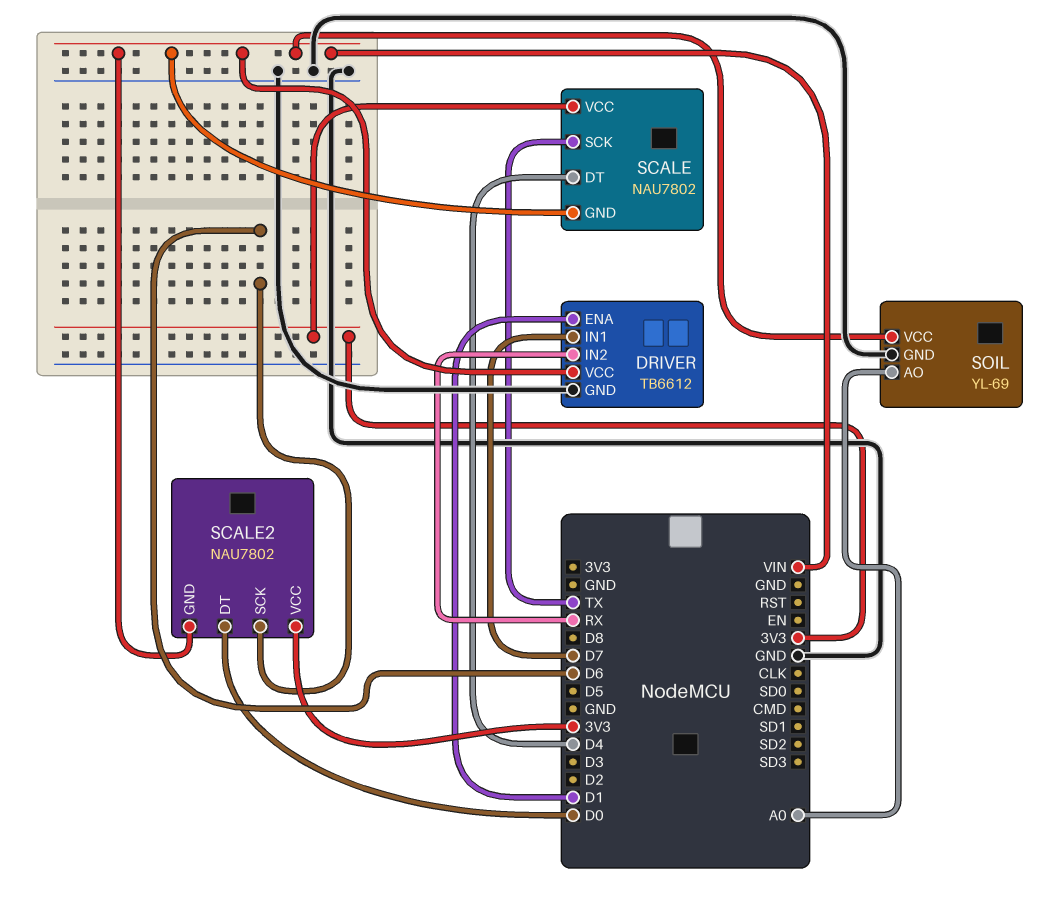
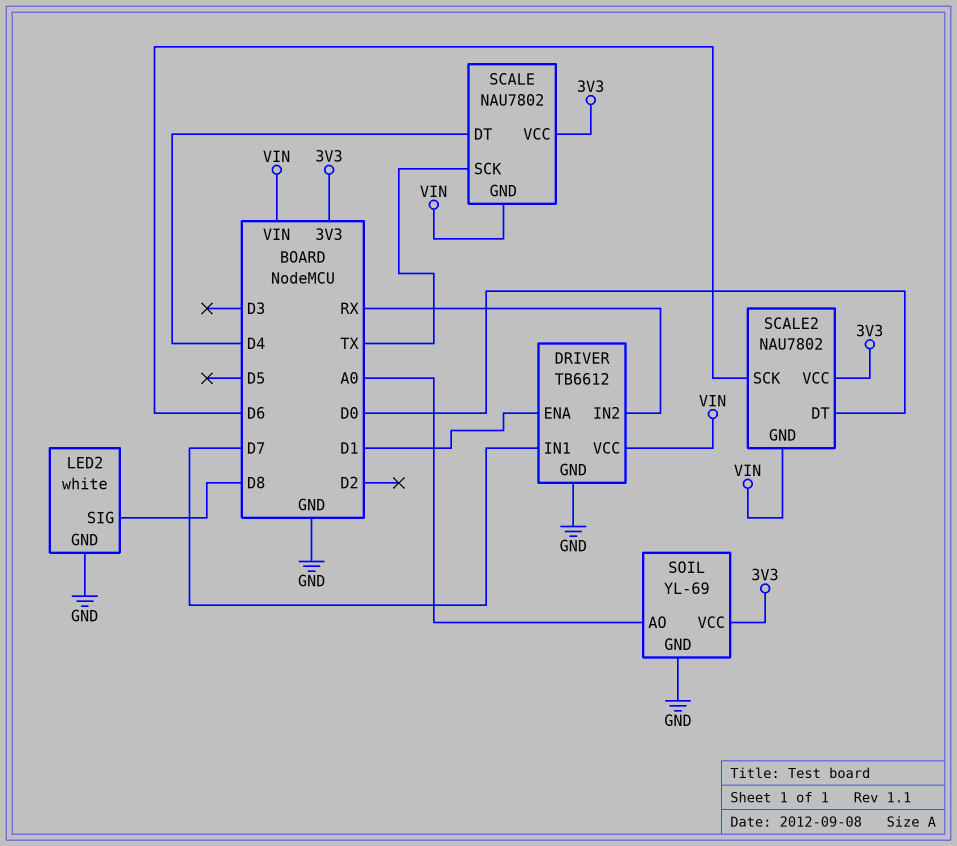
LED2: none -> white
LED2 pin GND: none -> GND
LED2 pin SIG: none -> D8
SOIL pin VCC: VIN -> 3V3

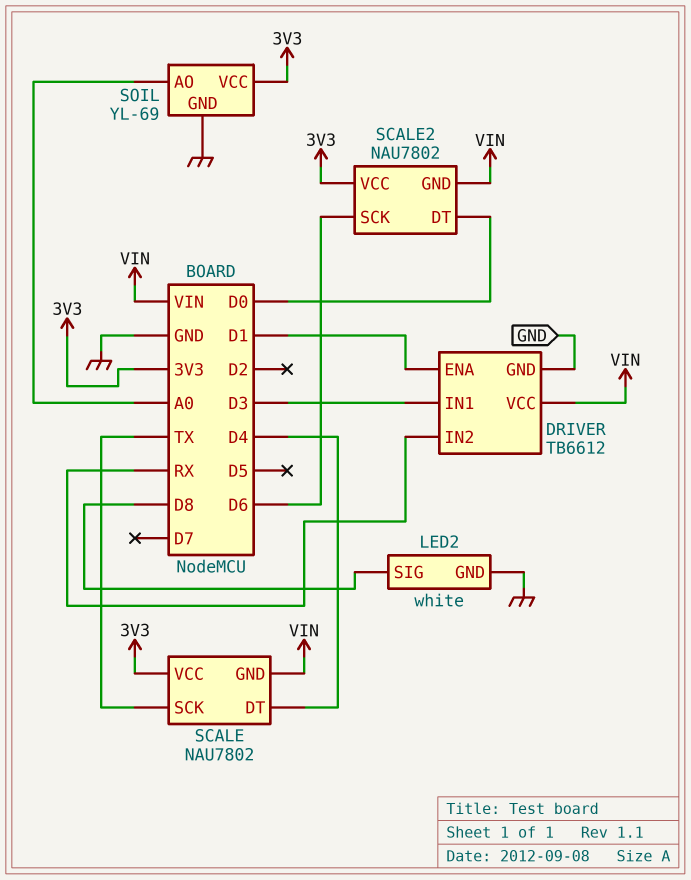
DRIVER pin IN1: D7 -> D3

